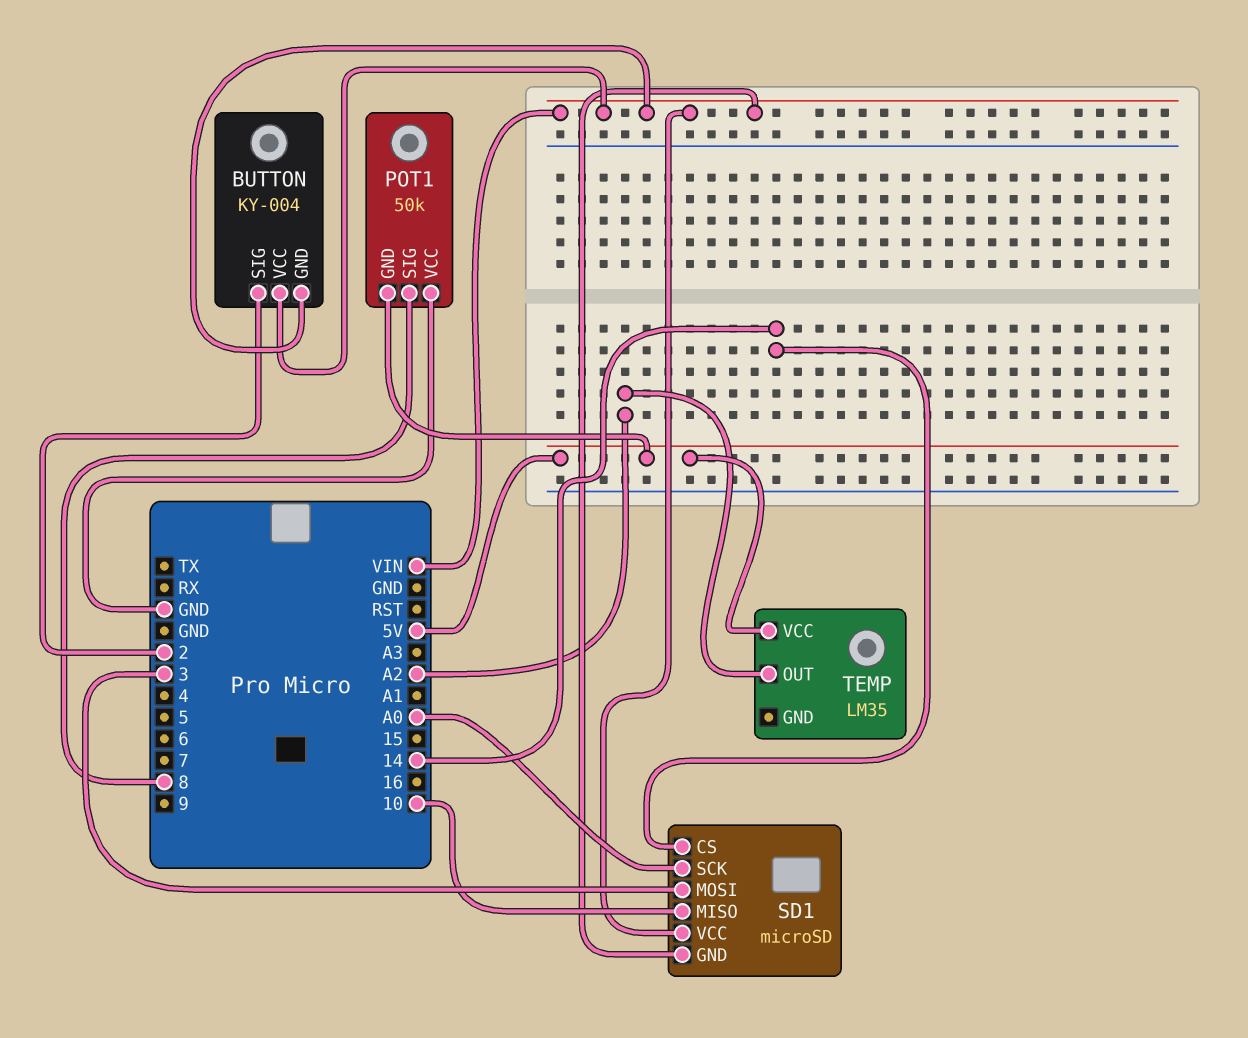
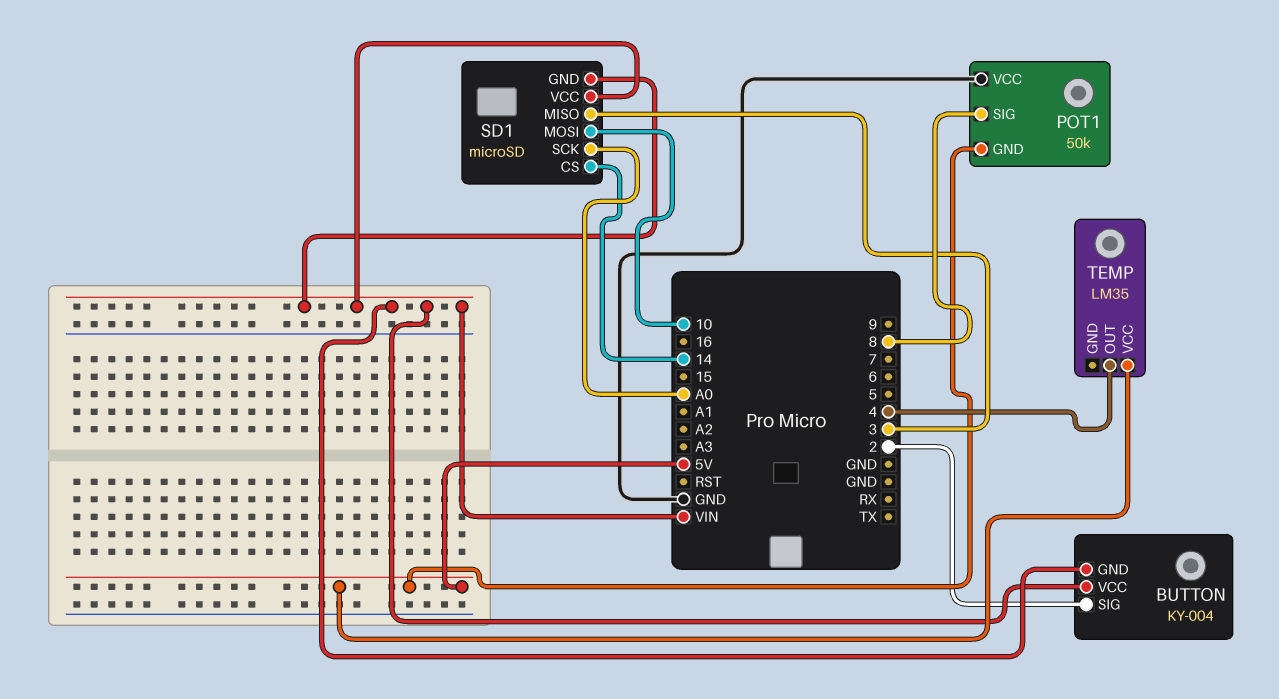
SD1 pin MISO: 10 -> 3
SD1 pin MOSI: 3 -> 10
TEMP pin OUT: A2 -> 4

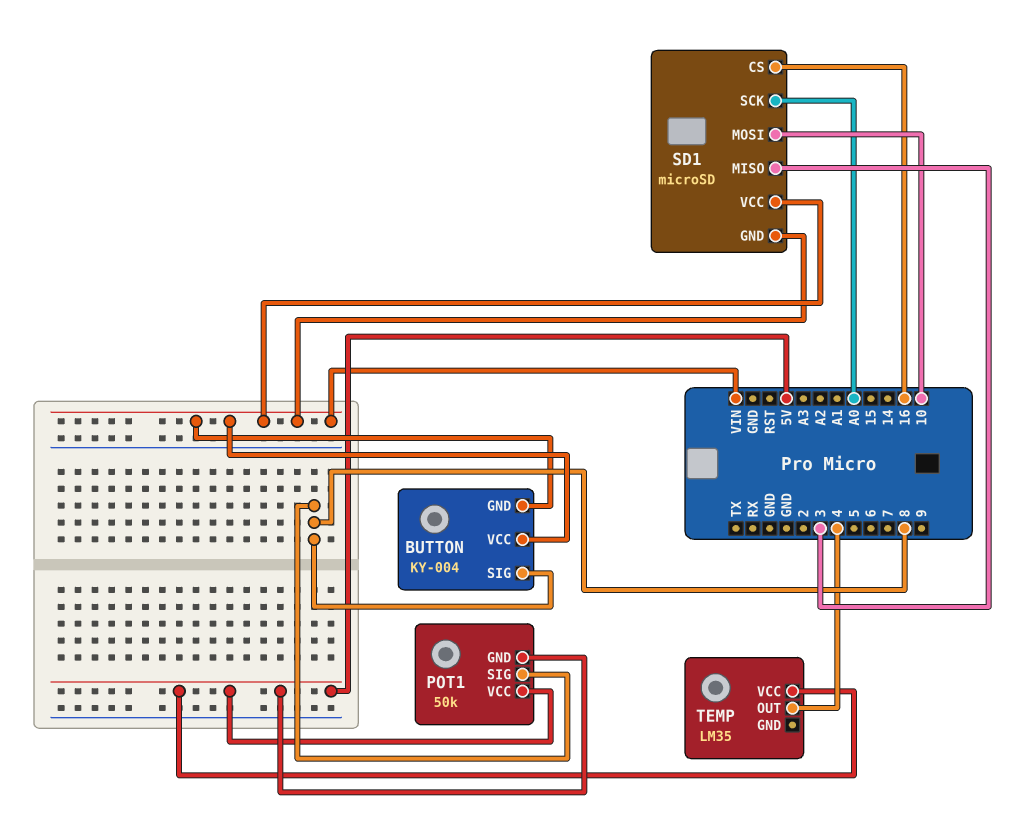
BUTTON pin SIG: 2 -> 8
POT1 pin VCC: GND -> 5V
SD1 pin CS: 14 -> 16

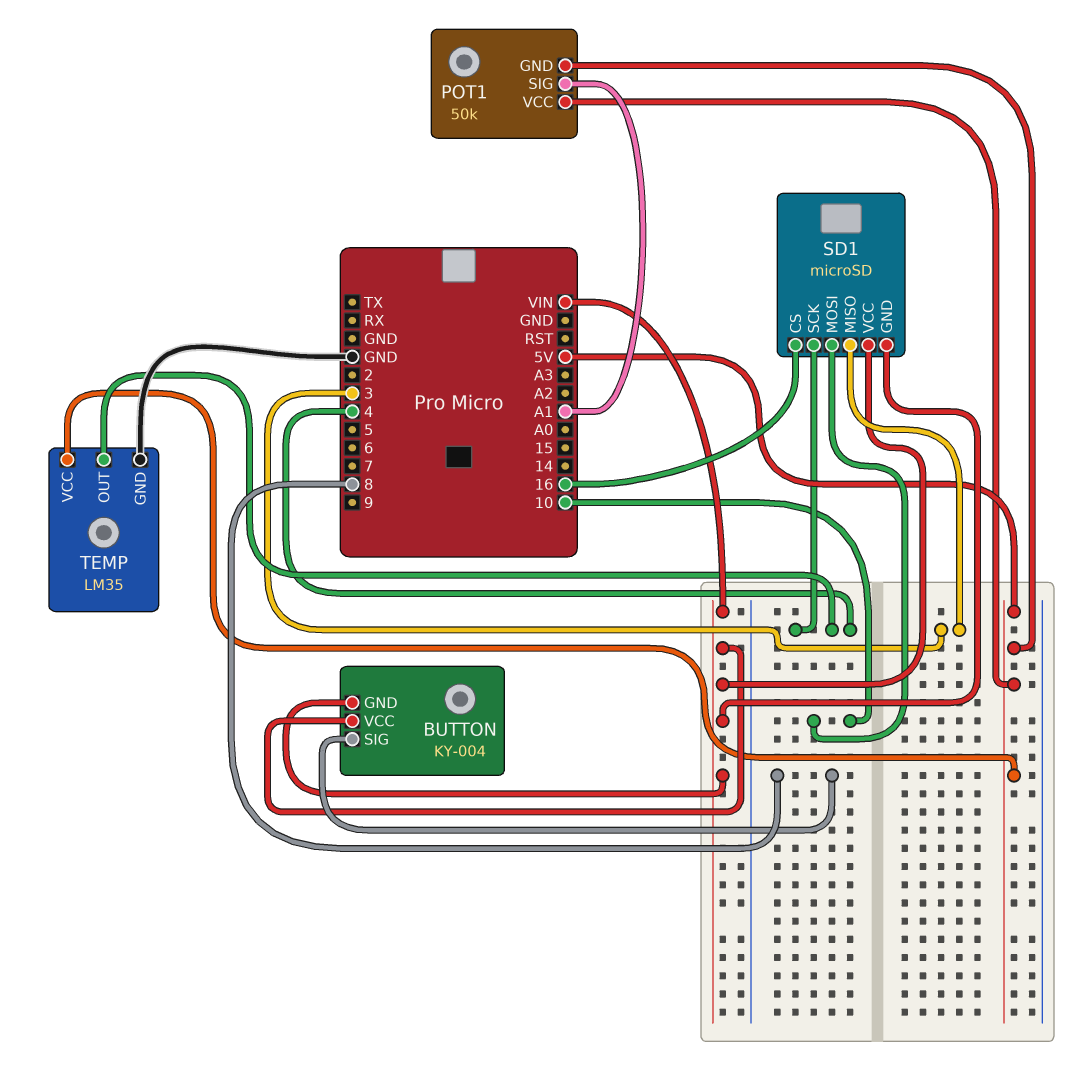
POT1 pin SIG: 8 -> A1
SD1 pin SCK: A0 -> 4
TEMP pin GND: none -> GND

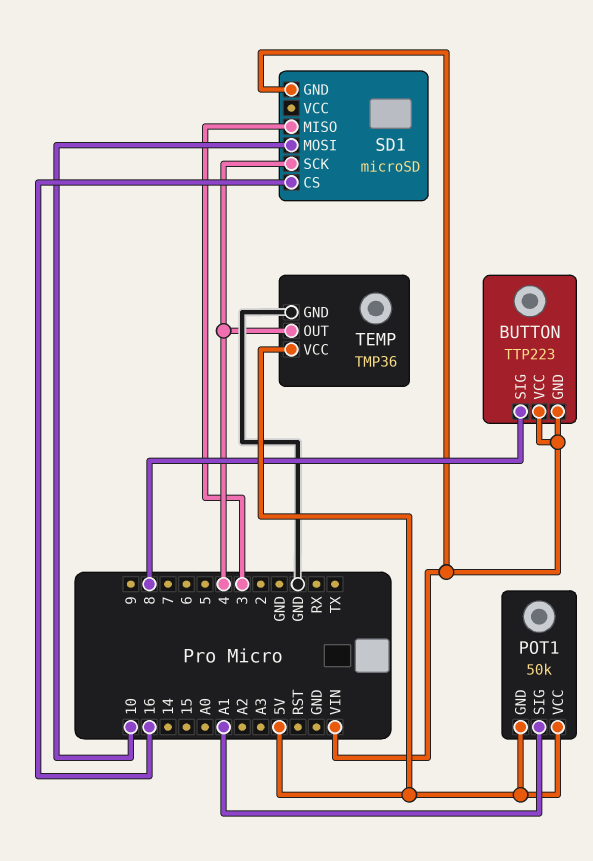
BUTTON: KY-004 -> TTP223
SD1 pin VCC: VIN -> none
TEMP: LM35 -> TMP36

